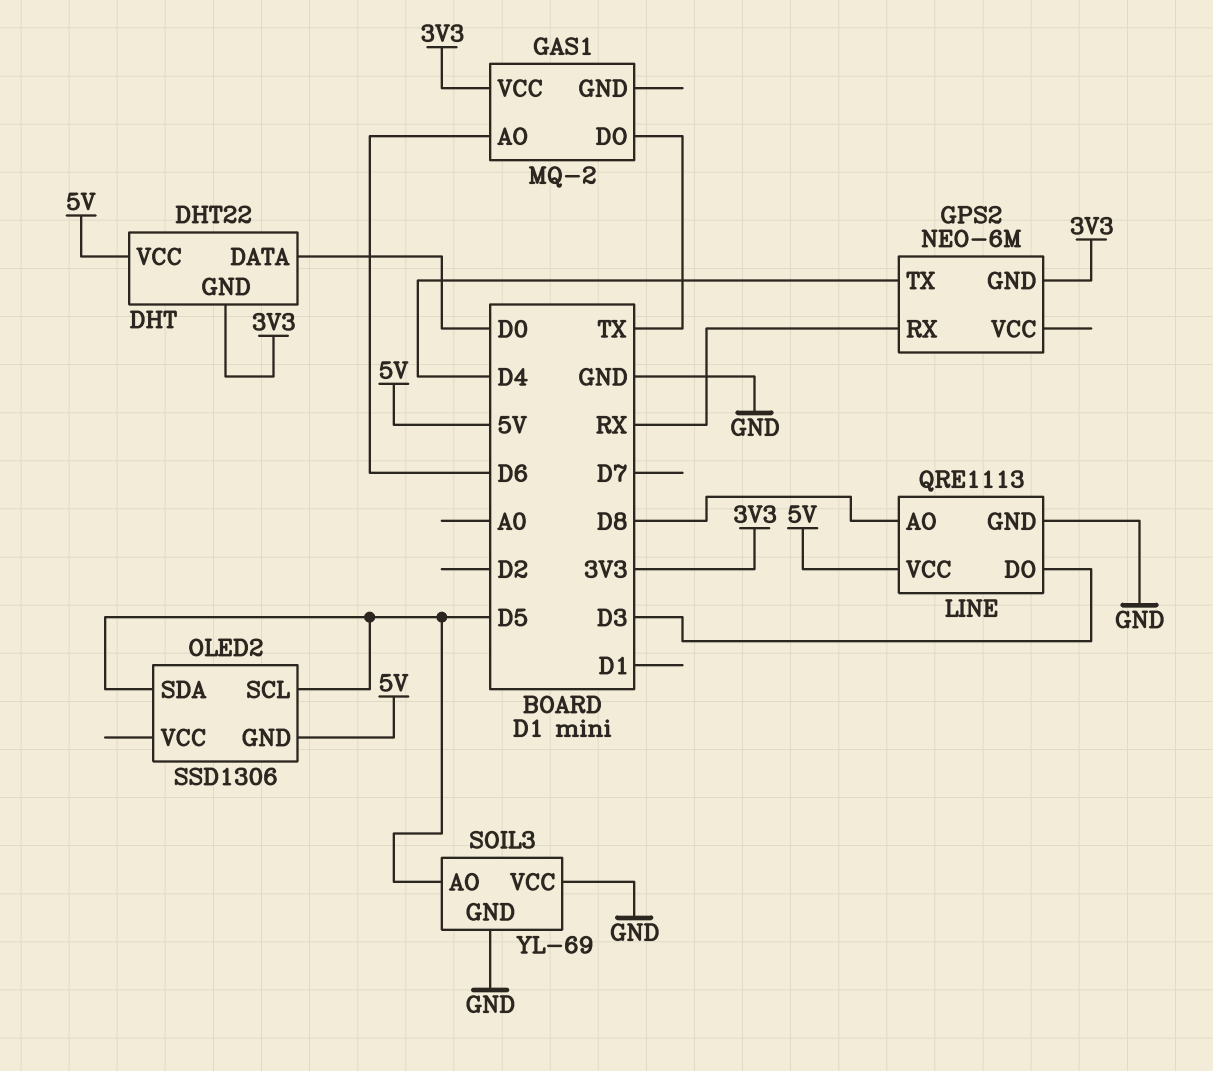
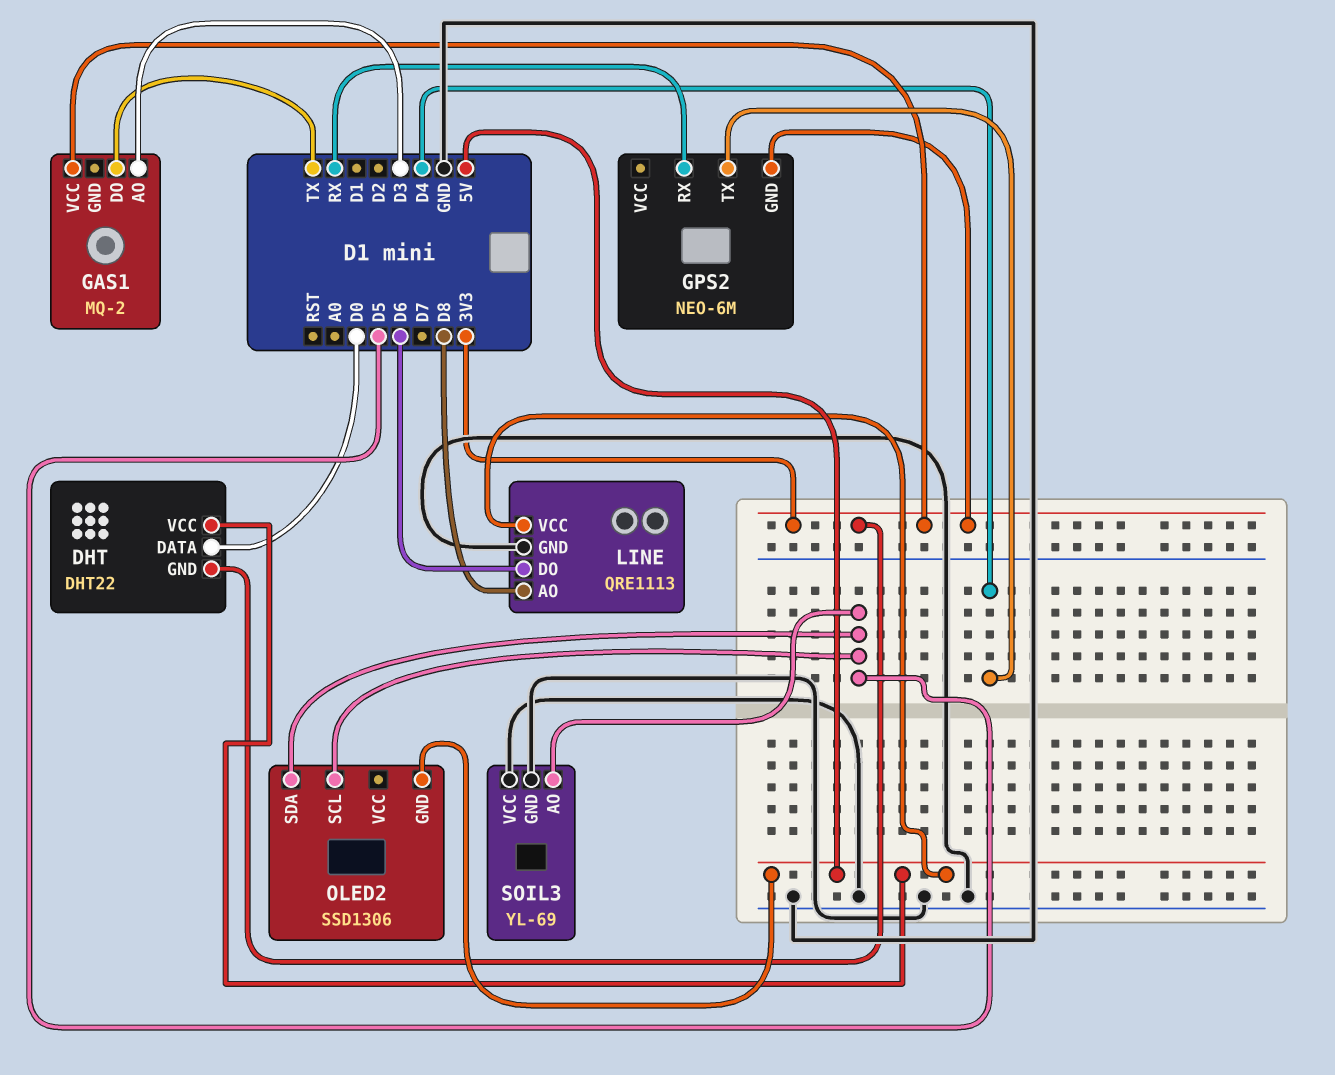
GAS1 pin AO: D6 -> D3
LINE pin DO: D3 -> D6

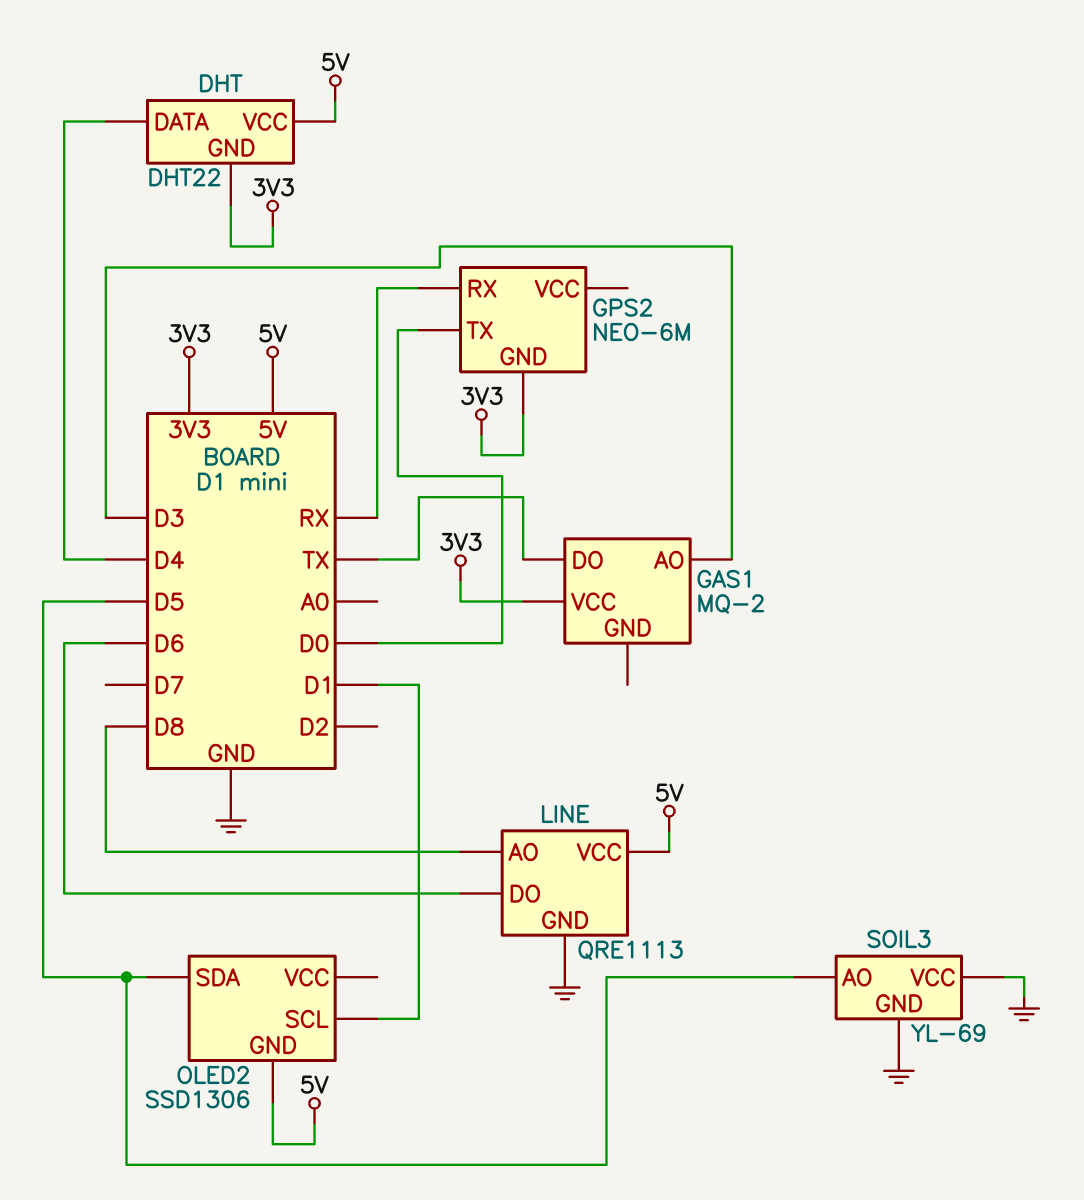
DHT pin DATA: D0 -> D4
GPS2 pin TX: D4 -> D0
OLED2 pin SCL: D5 -> D1

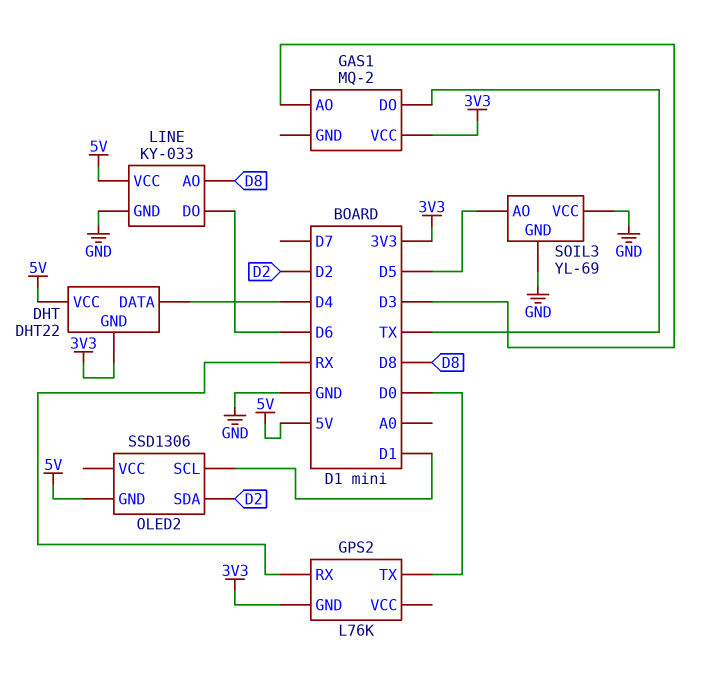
GPS2: NEO-6M -> L76K
LINE: QRE1113 -> KY-033
OLED2 pin SDA: D5 -> D2

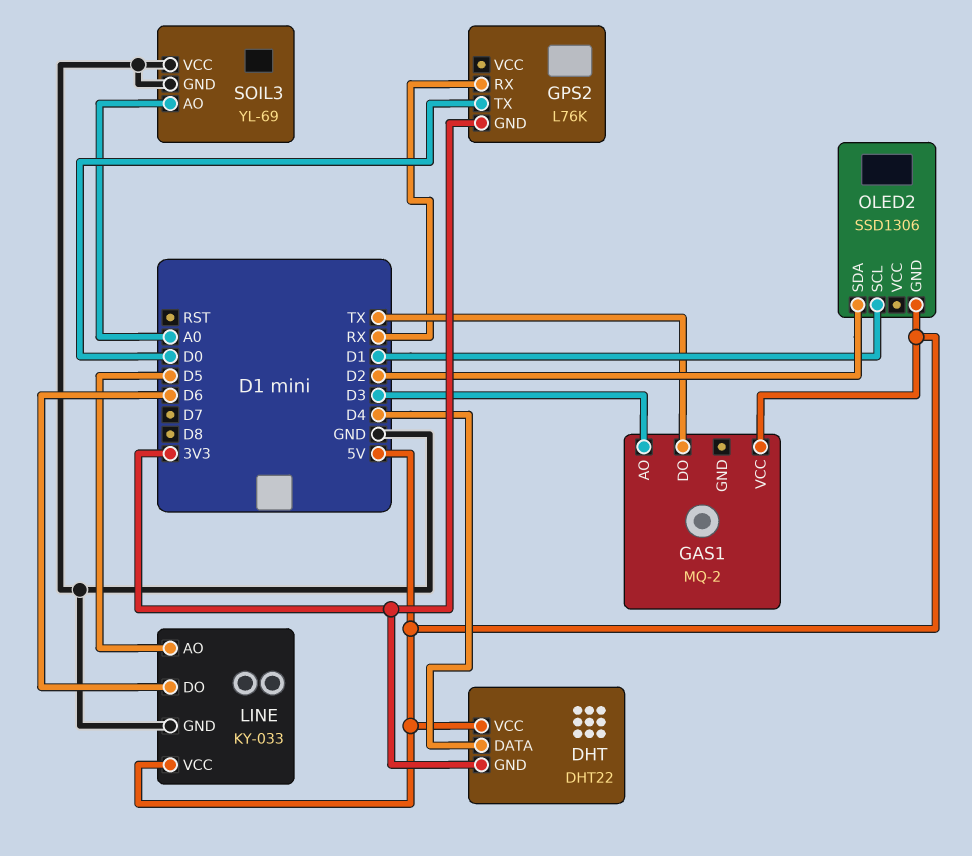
GAS1 pin VCC: 3V3 -> 5V
LINE pin AO: D8 -> D5
SOIL3 pin AO: D5 -> A0

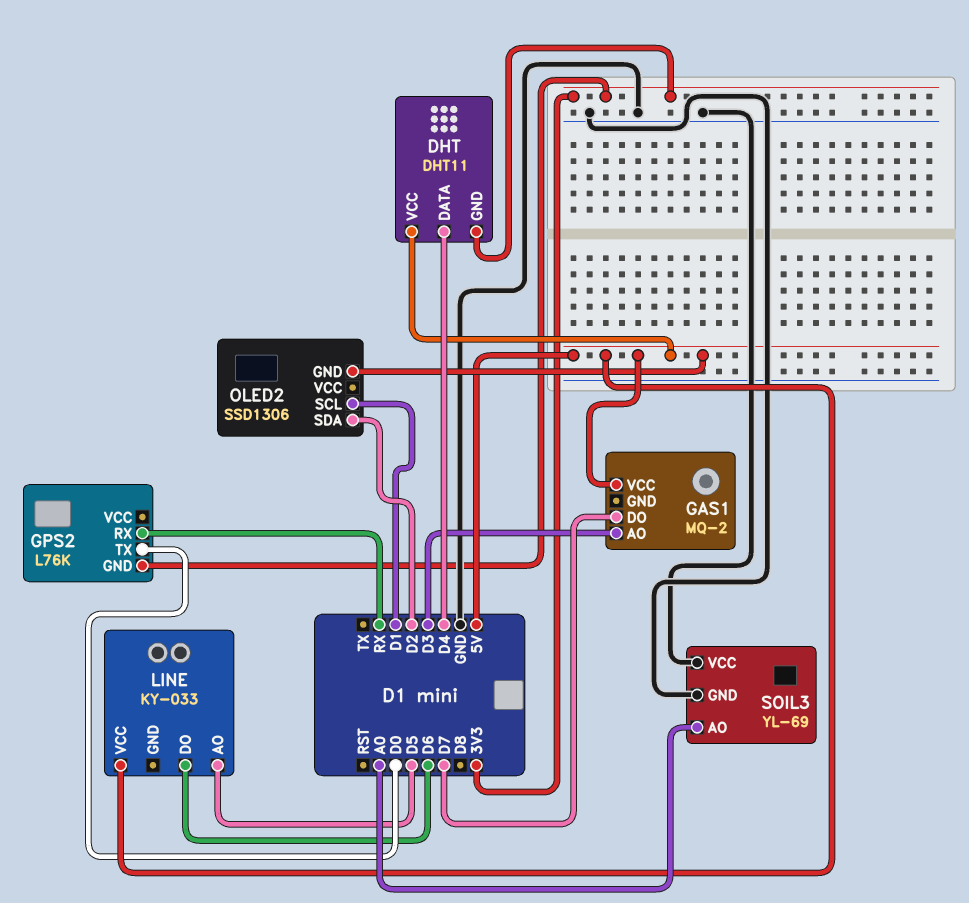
DHT: DHT22 -> DHT11
GAS1 pin DO: TX -> D7
LINE pin GND: GND -> none

